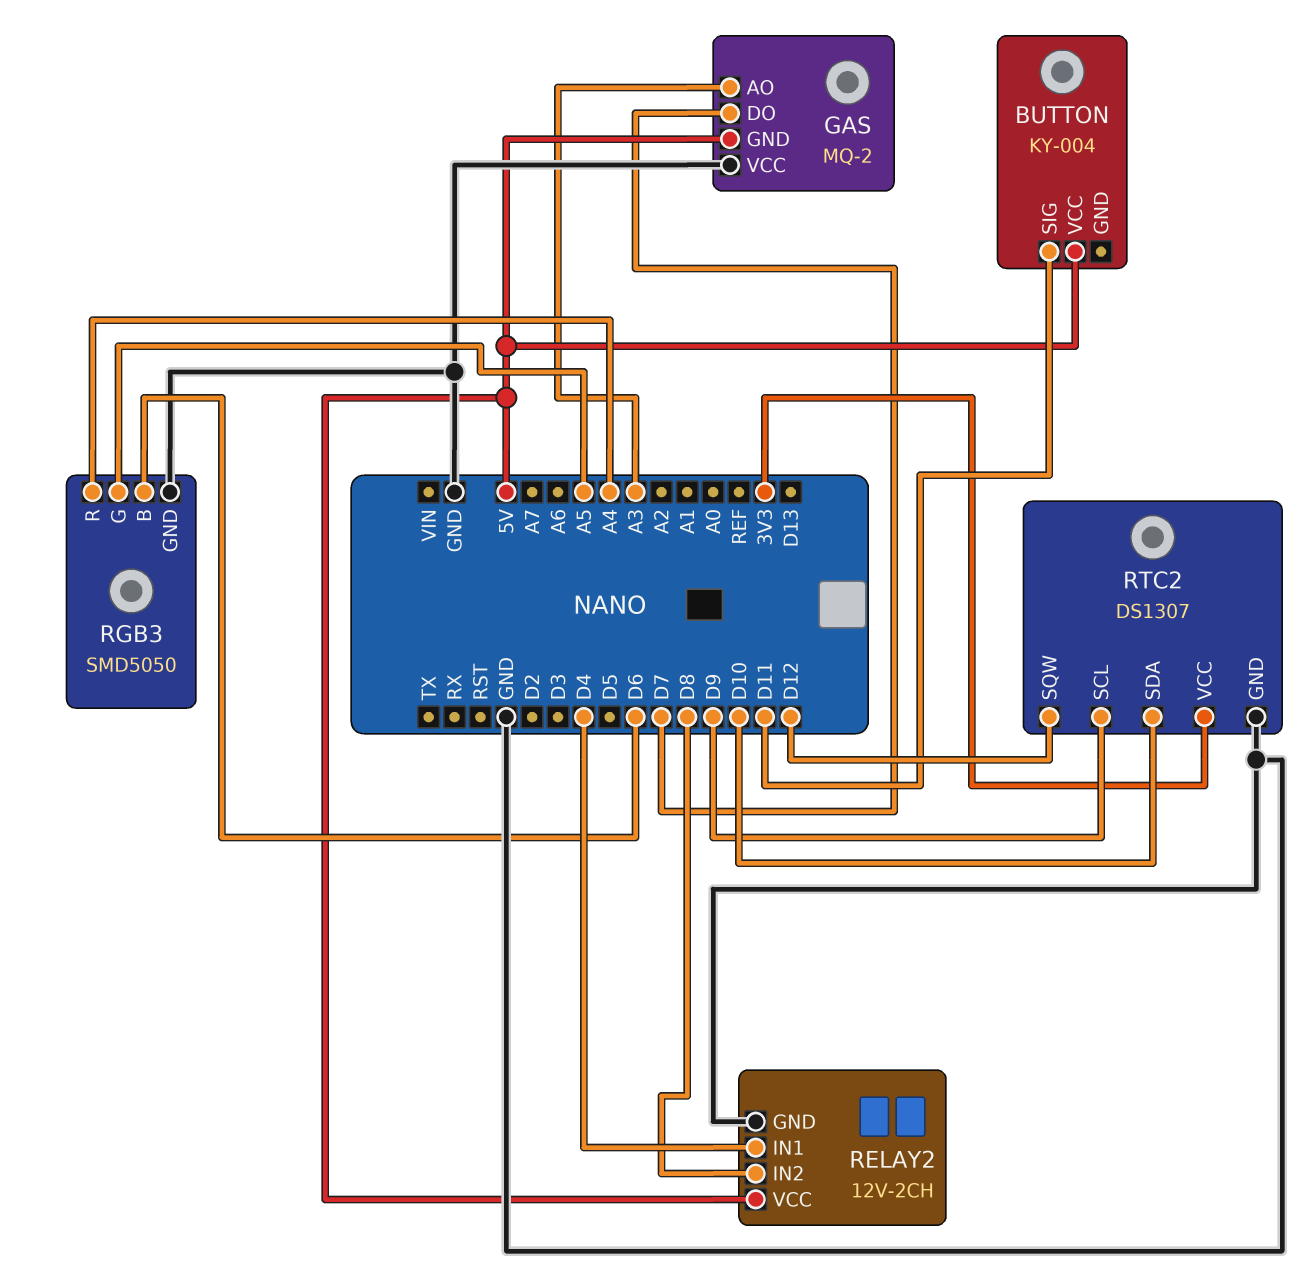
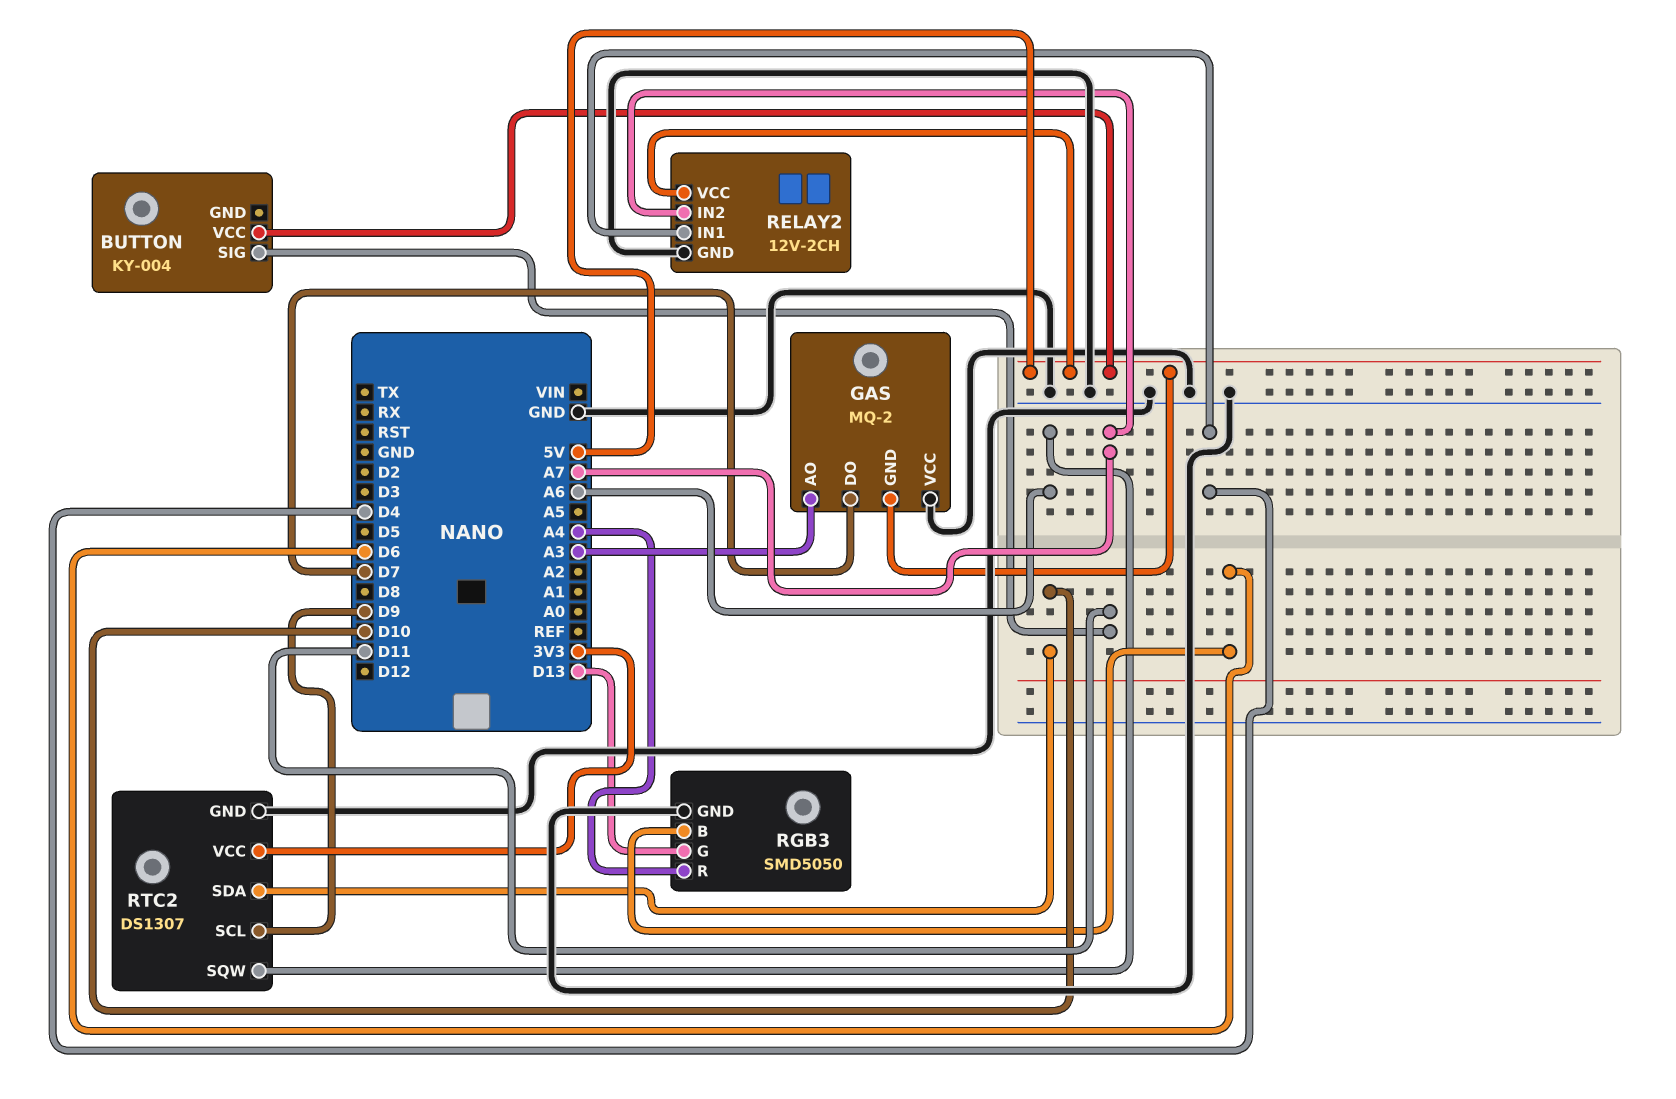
RELAY2 pin IN2: D8 -> A7
RGB3 pin G: A5 -> D13
RTC2 pin SQW: D12 -> A6

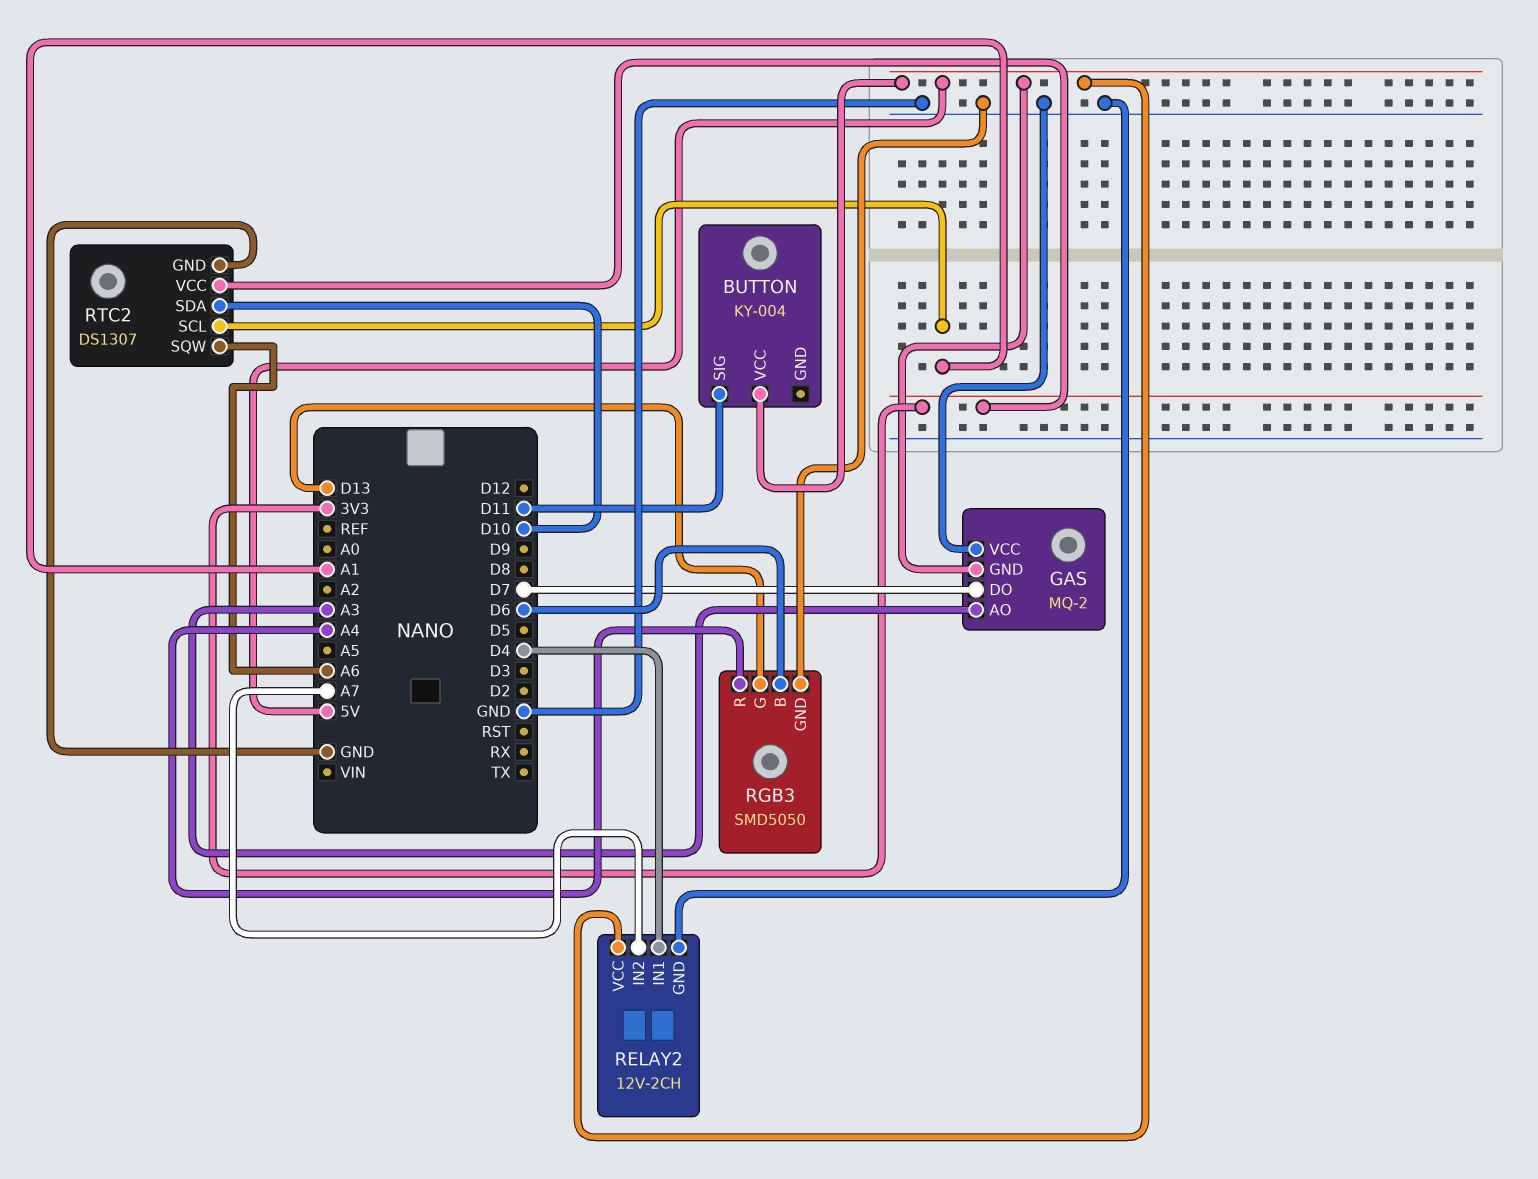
RTC2 pin SCL: D9 -> A1

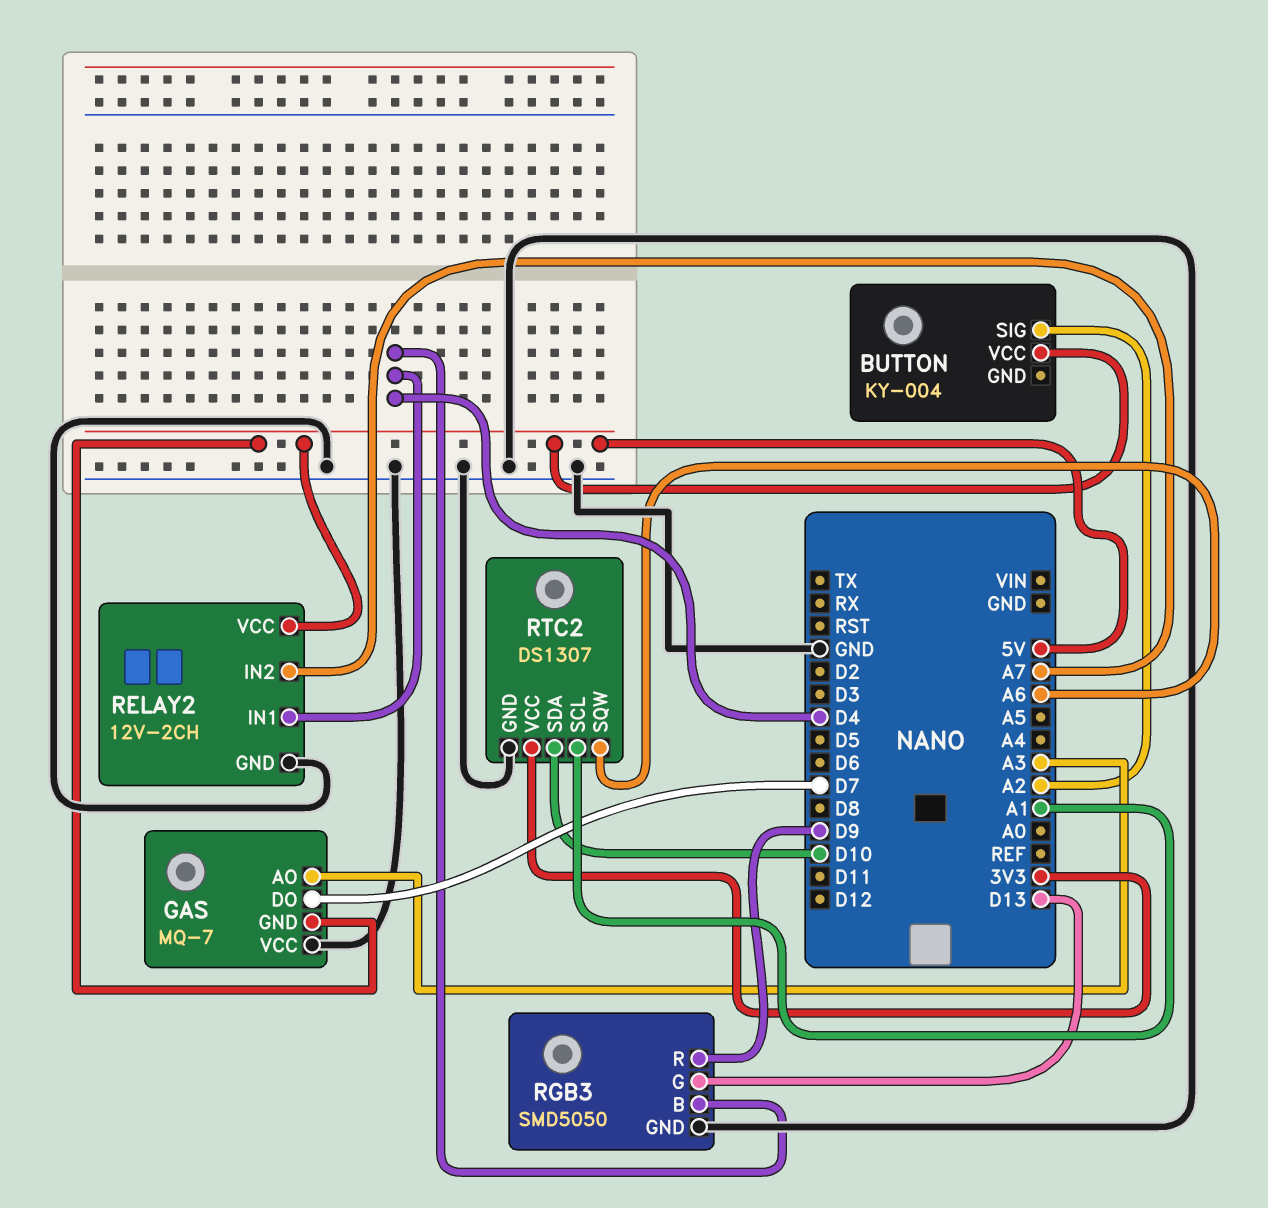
BUTTON pin SIG: D11 -> A2
GAS: MQ-2 -> MQ-7
RGB3 pin B: D6 -> D4
RGB3 pin R: A4 -> D9

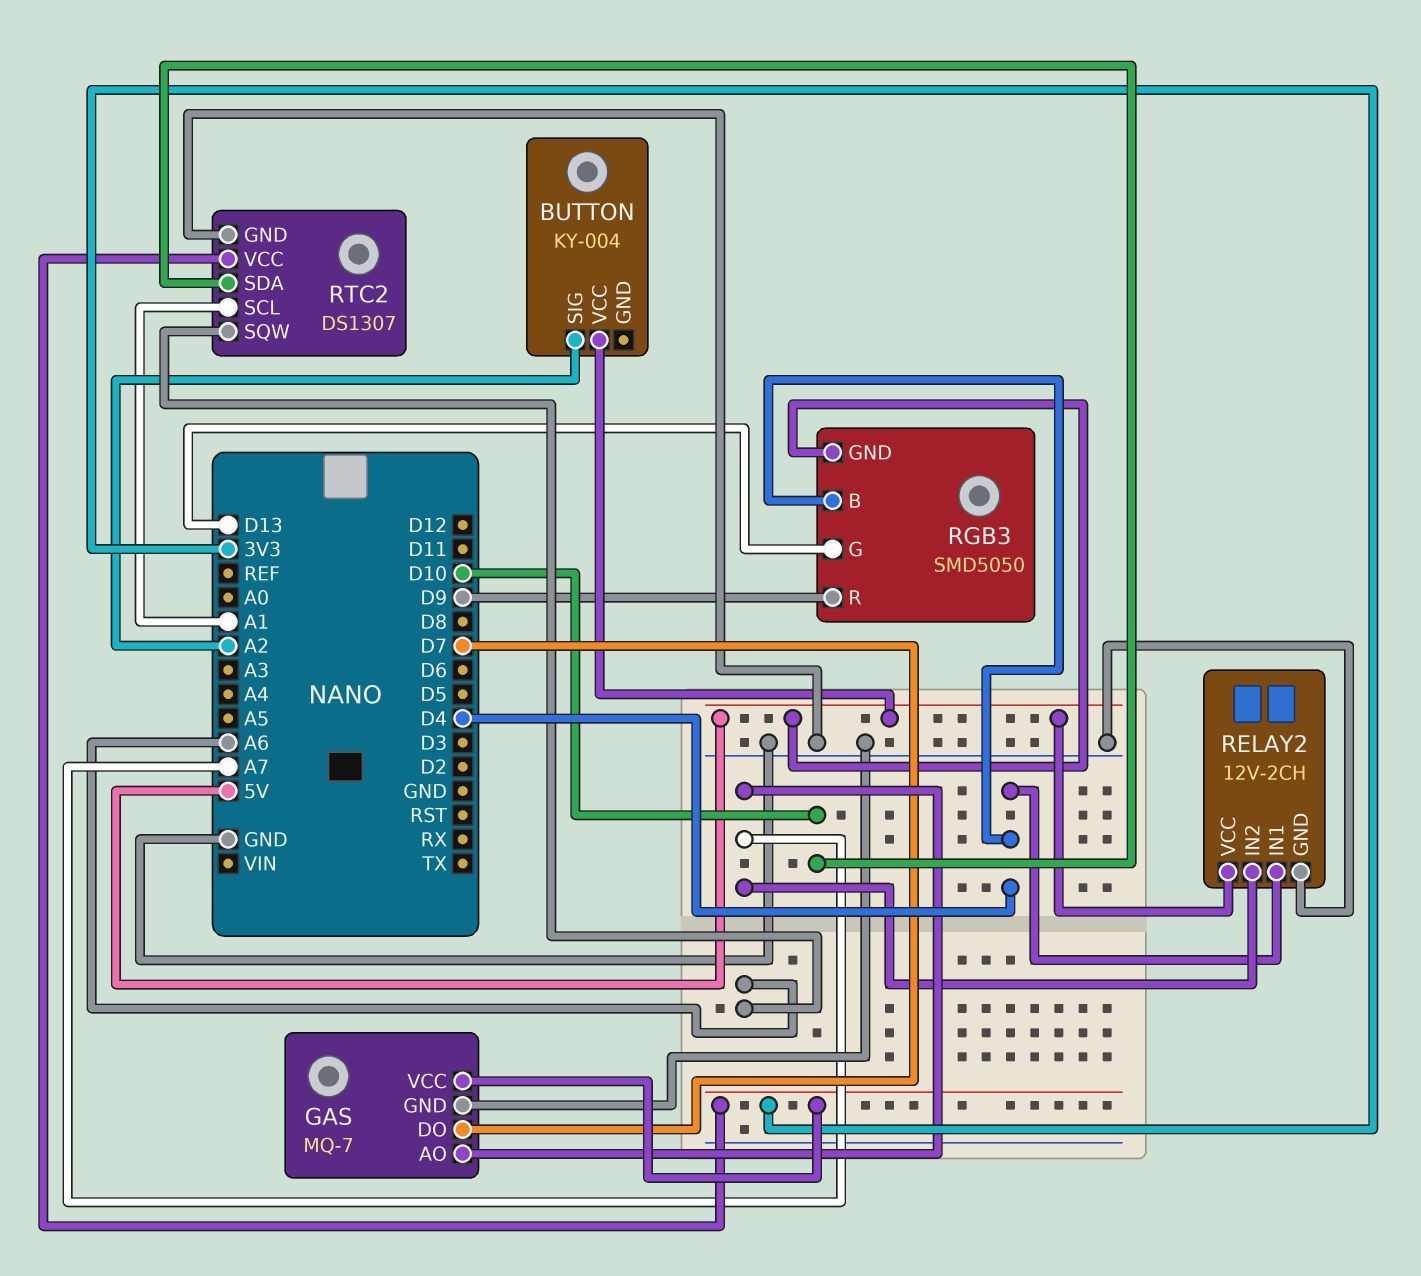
GAS pin AO: A3 -> A7
GAS pin GND: 5V -> GND
GAS pin VCC: GND -> 3V3
RGB3 pin GND: GND -> 5V

